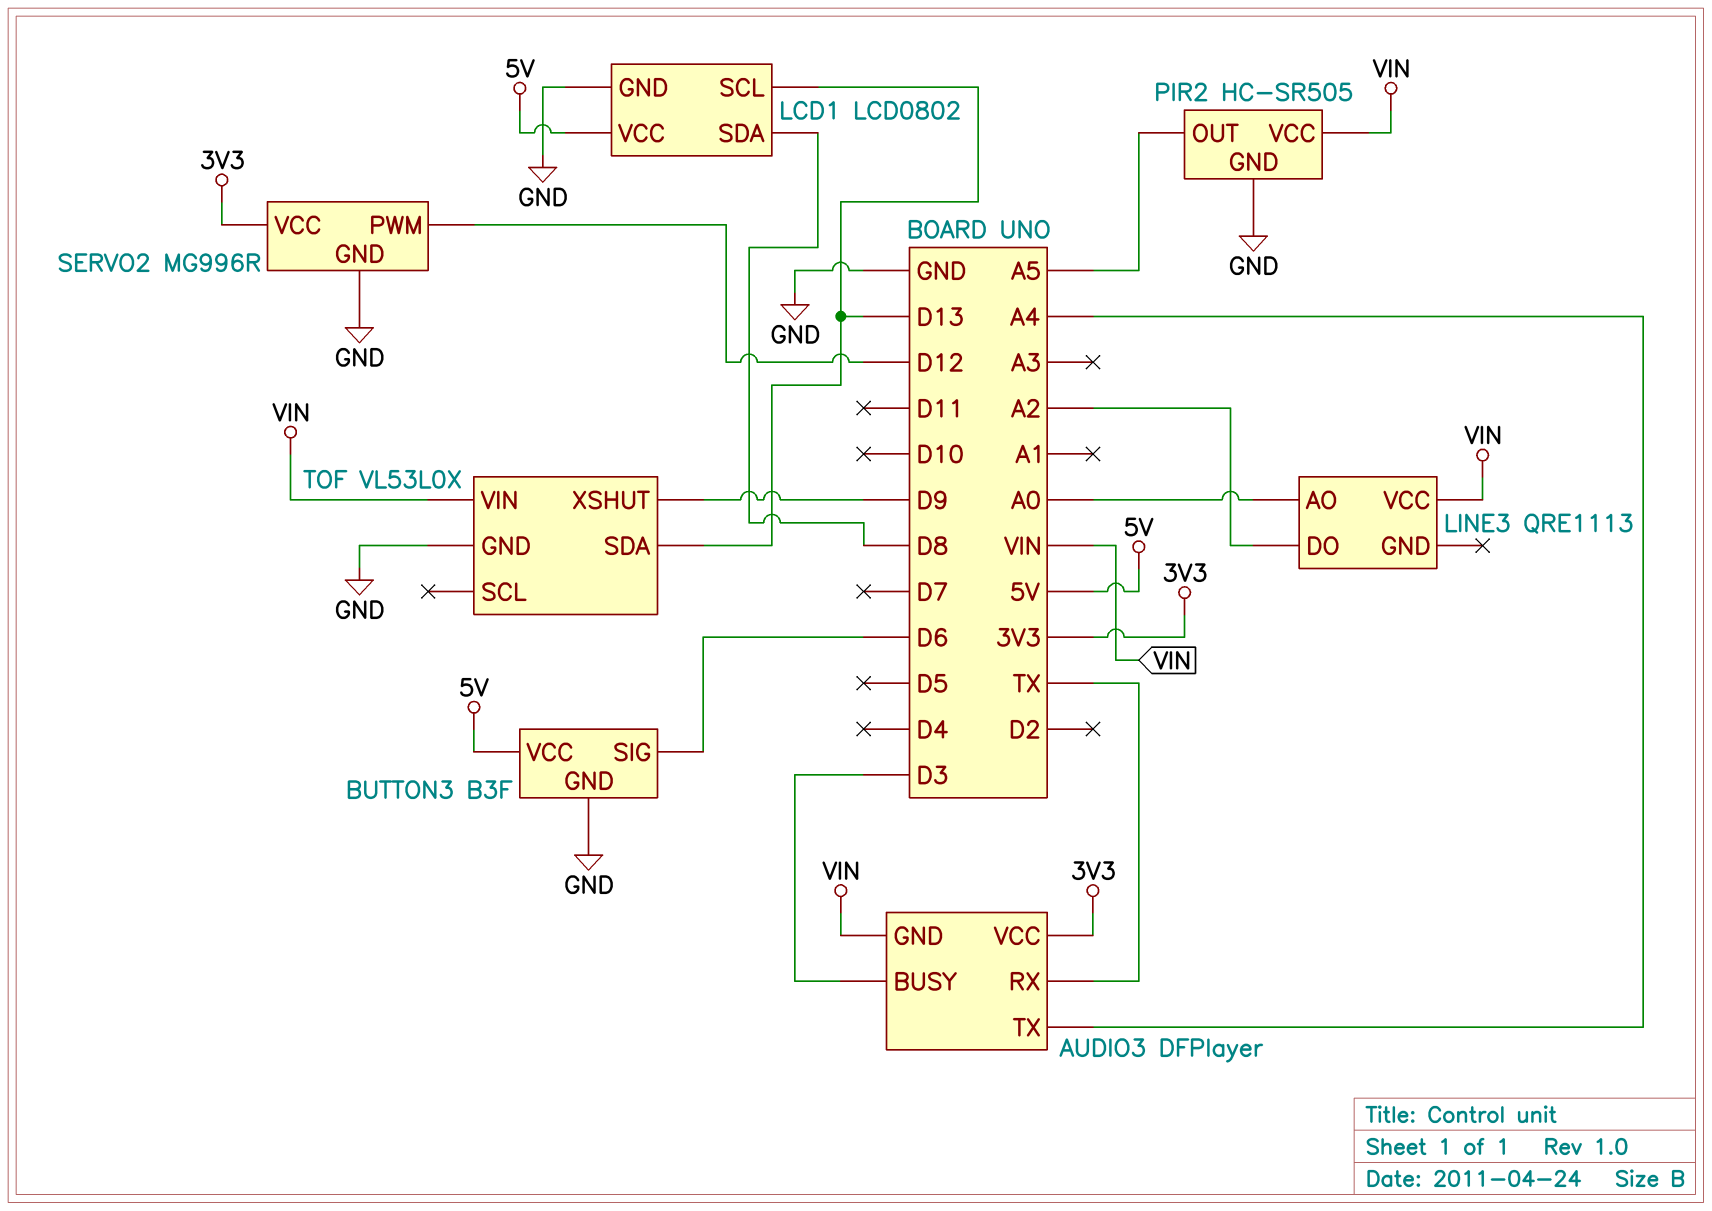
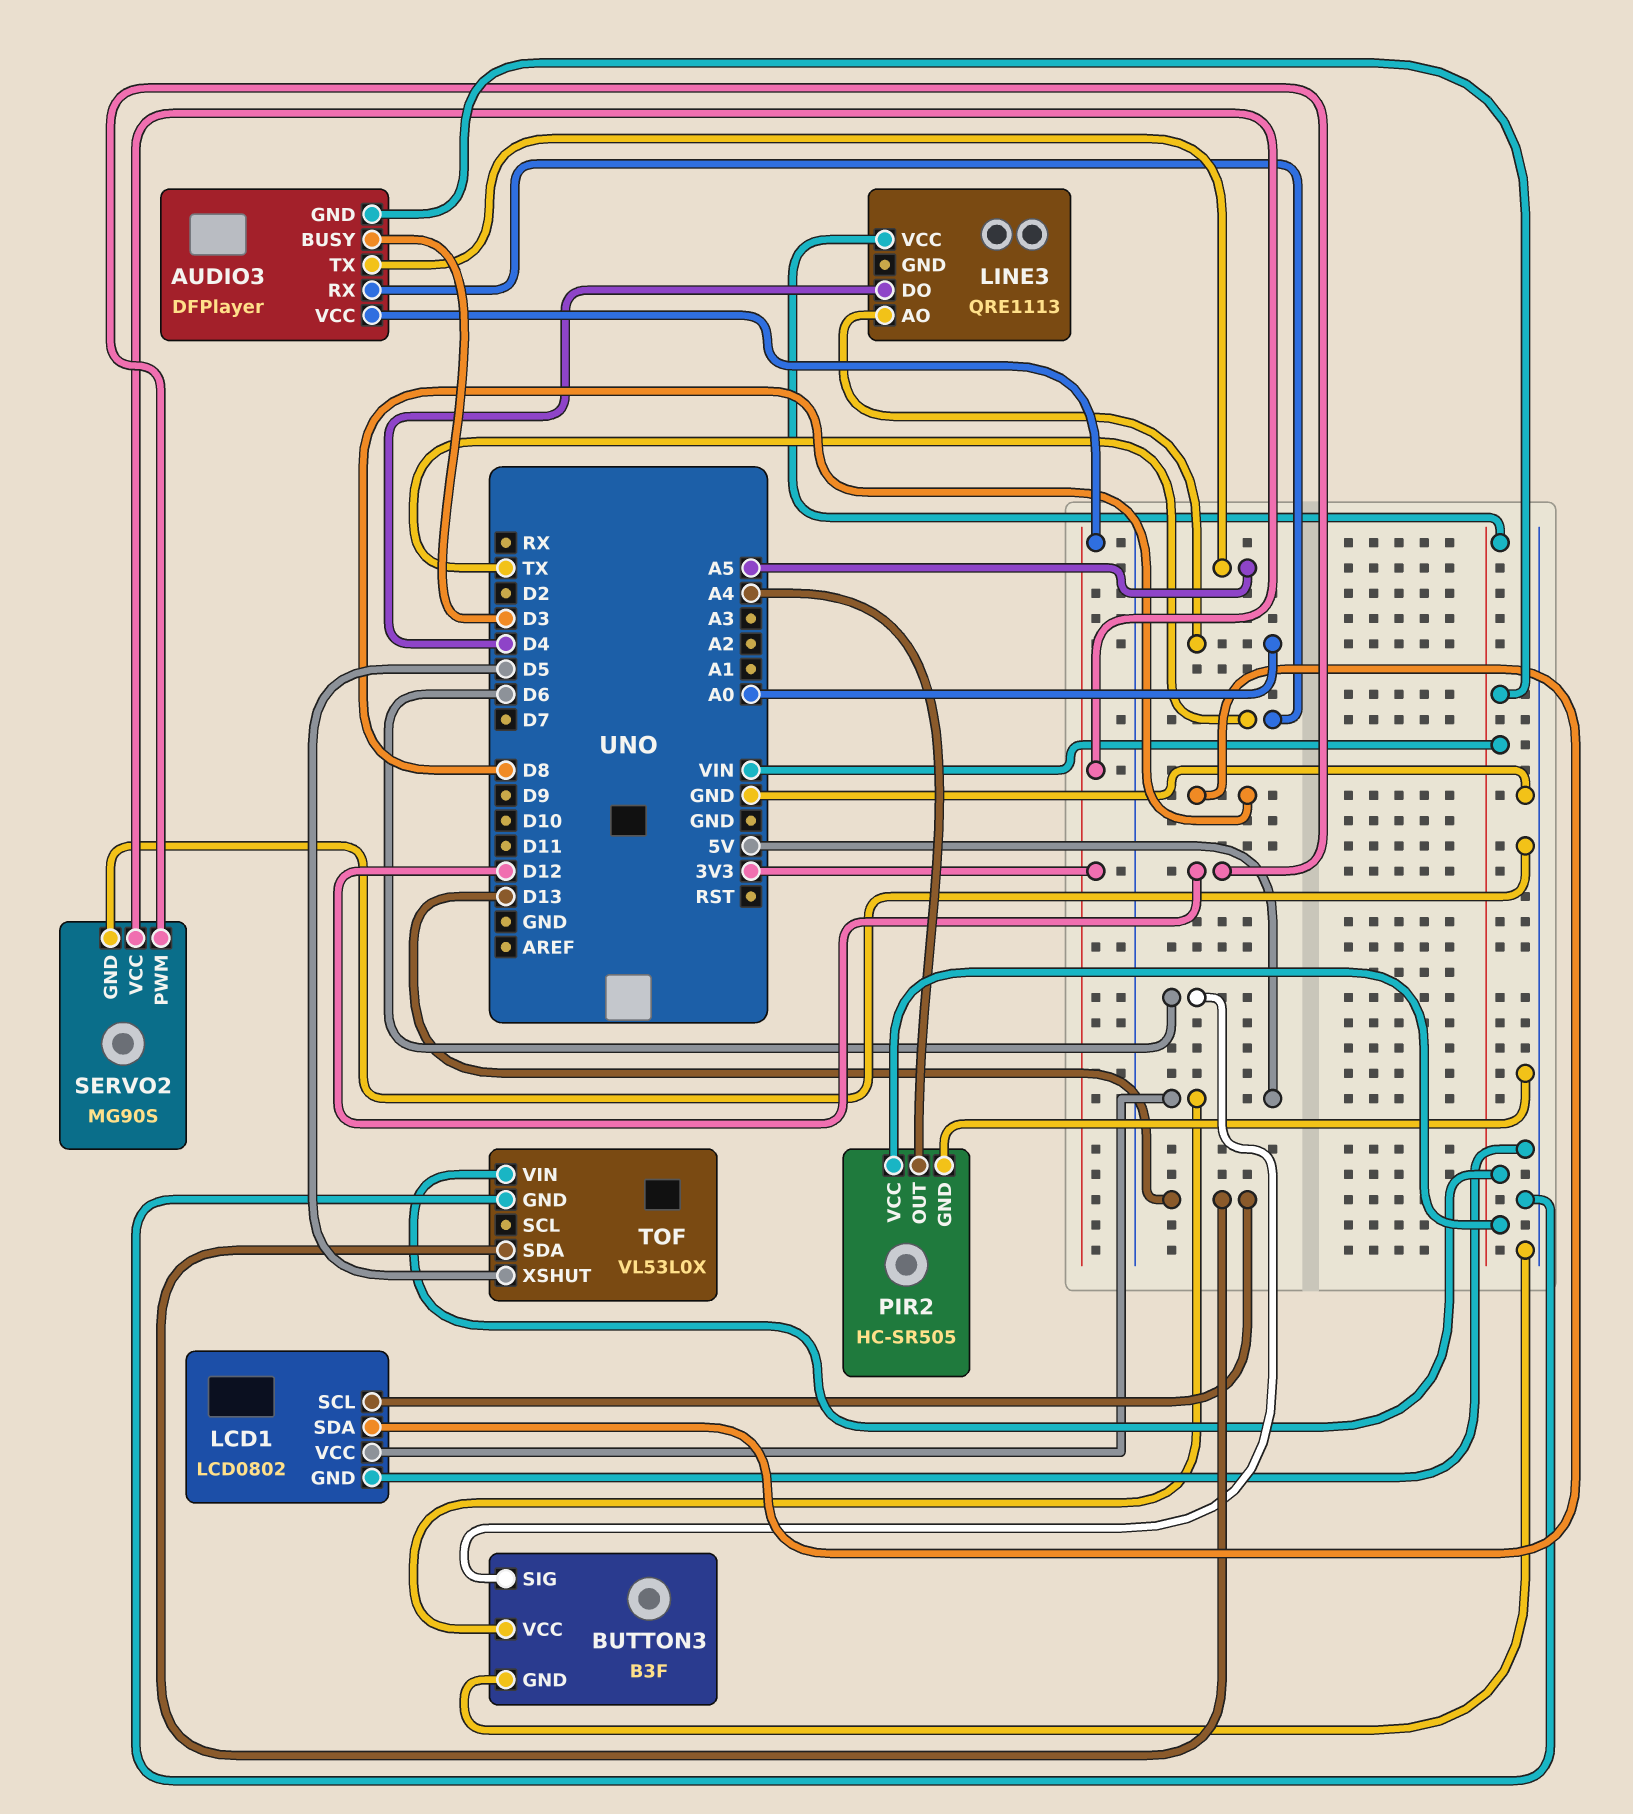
AUDIO3 pin TX: A4 -> A5
LINE3 pin DO: A2 -> D4
PIR2 pin OUT: A5 -> A4
SERVO2: MG996R -> MG90S
TOF pin XSHUT: D9 -> D5

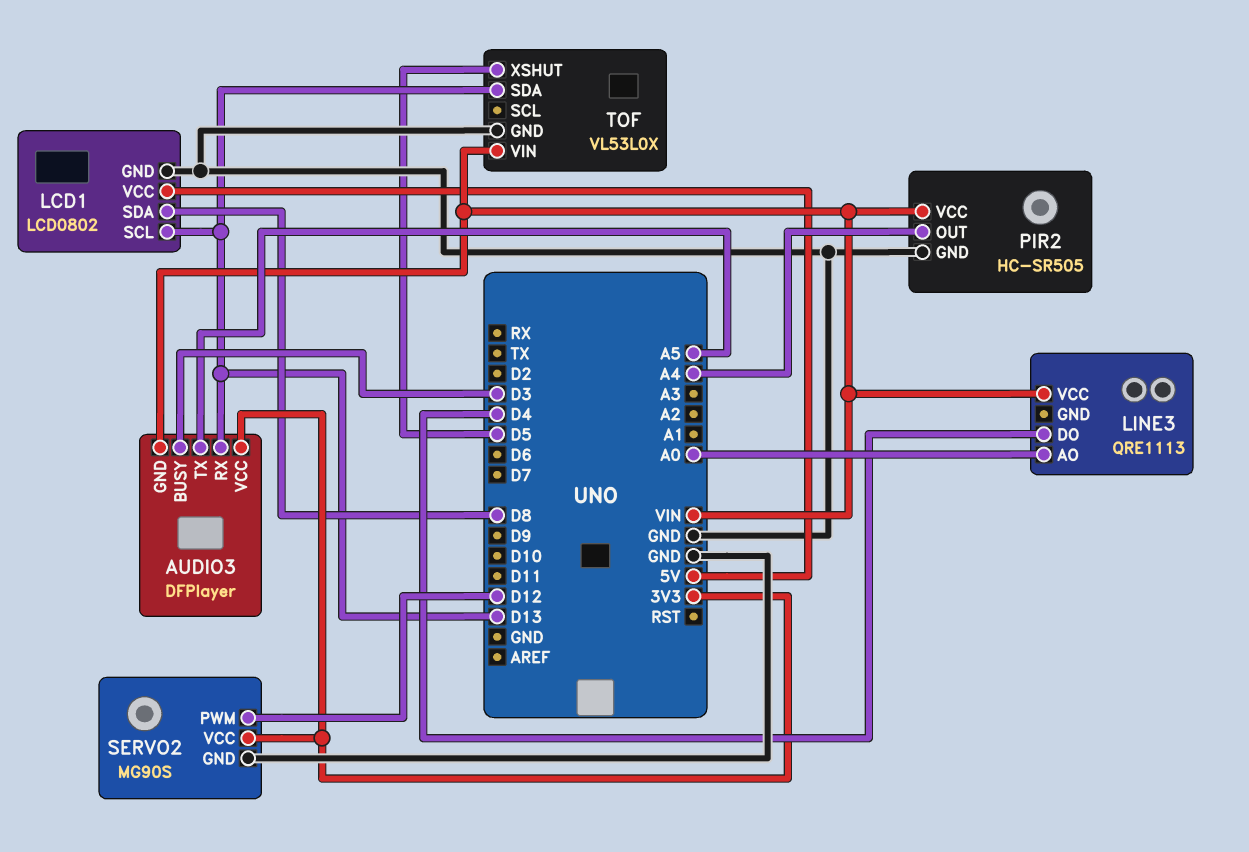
AUDIO3 pin RX: TX -> D13
BUTTON3: B3F -> none
BUTTON3 pin GND: GND -> none
BUTTON3 pin SIG: D6 -> none
BUTTON3 pin VCC: 5V -> none

